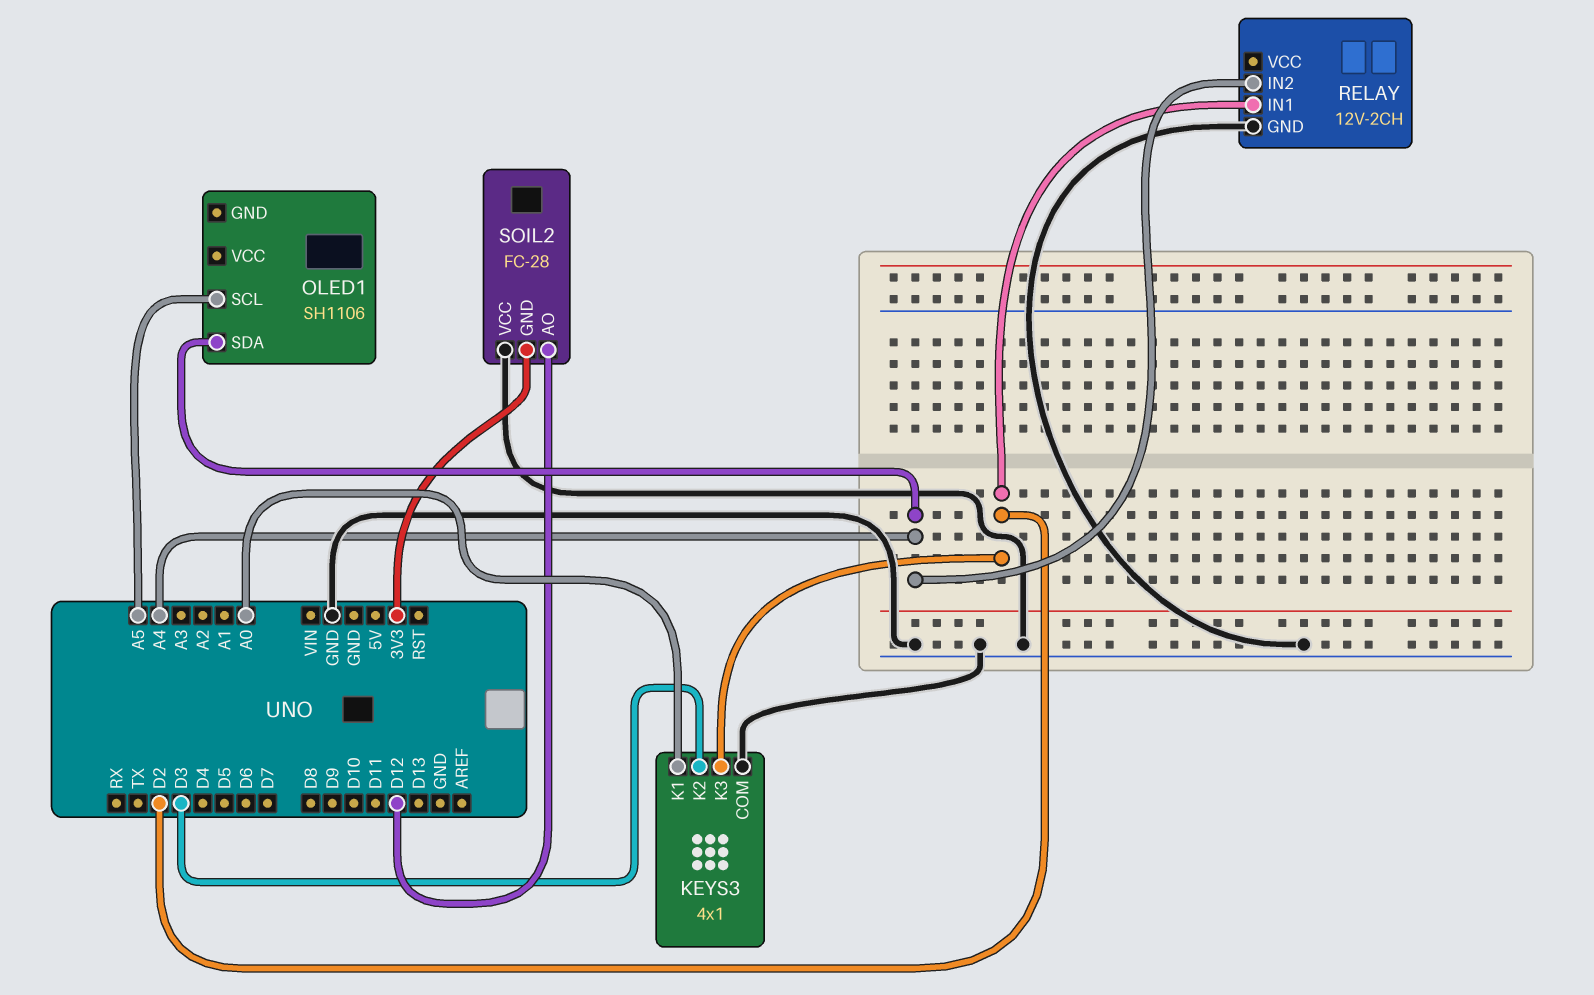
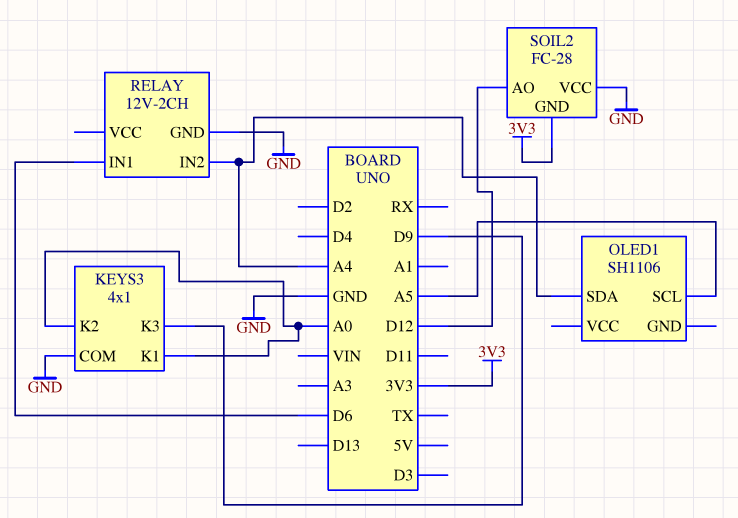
KEYS3 pin K2: D3 -> A0
KEYS3 pin K3: D2 -> D9
RELAY pin IN1: D2 -> D6

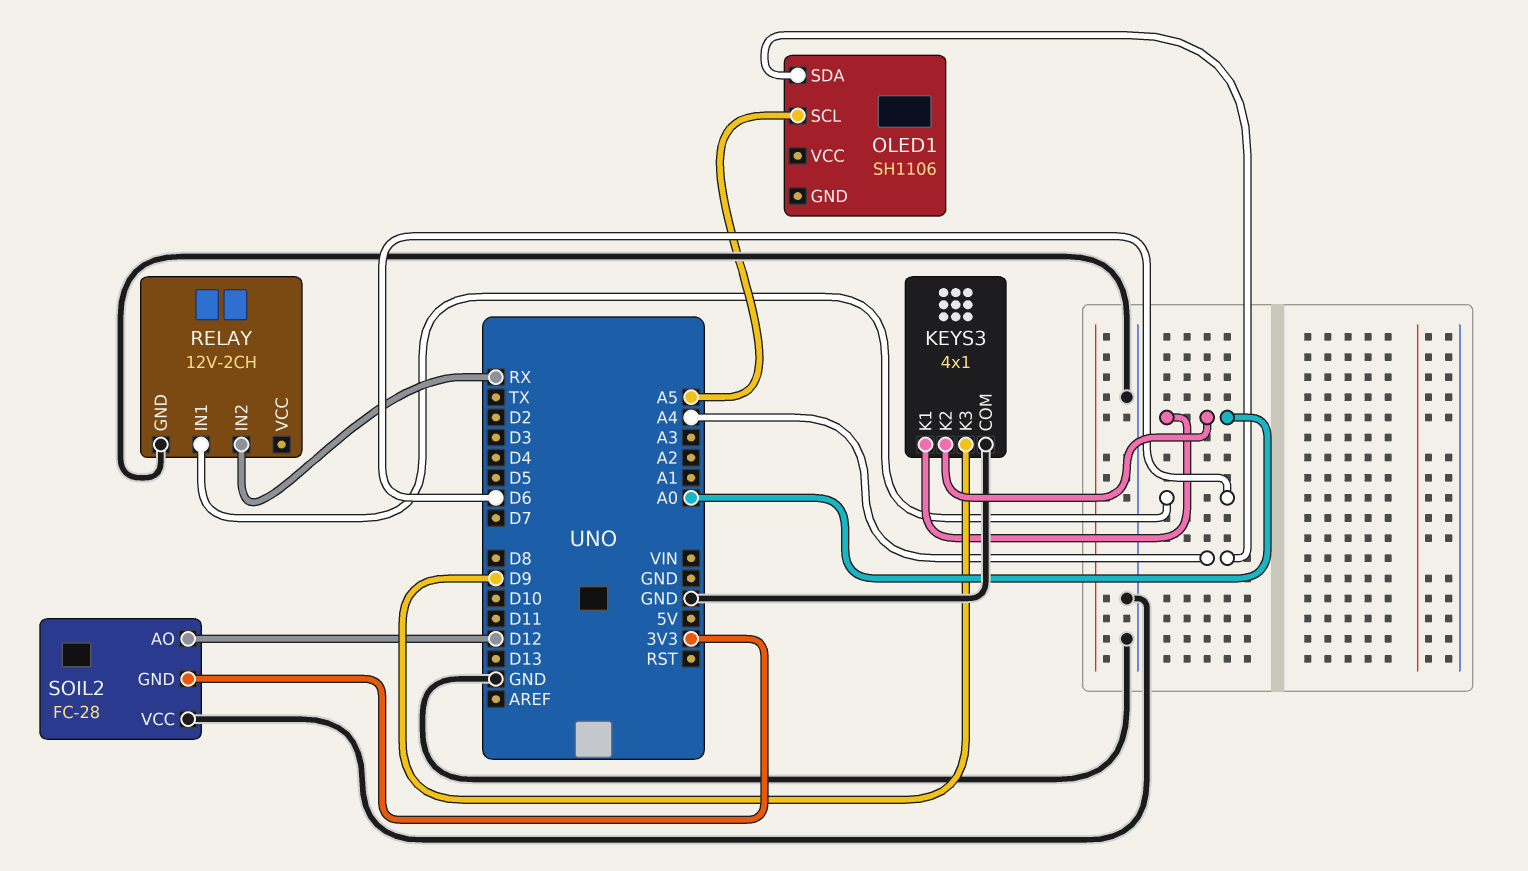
RELAY pin IN2: A4 -> RX

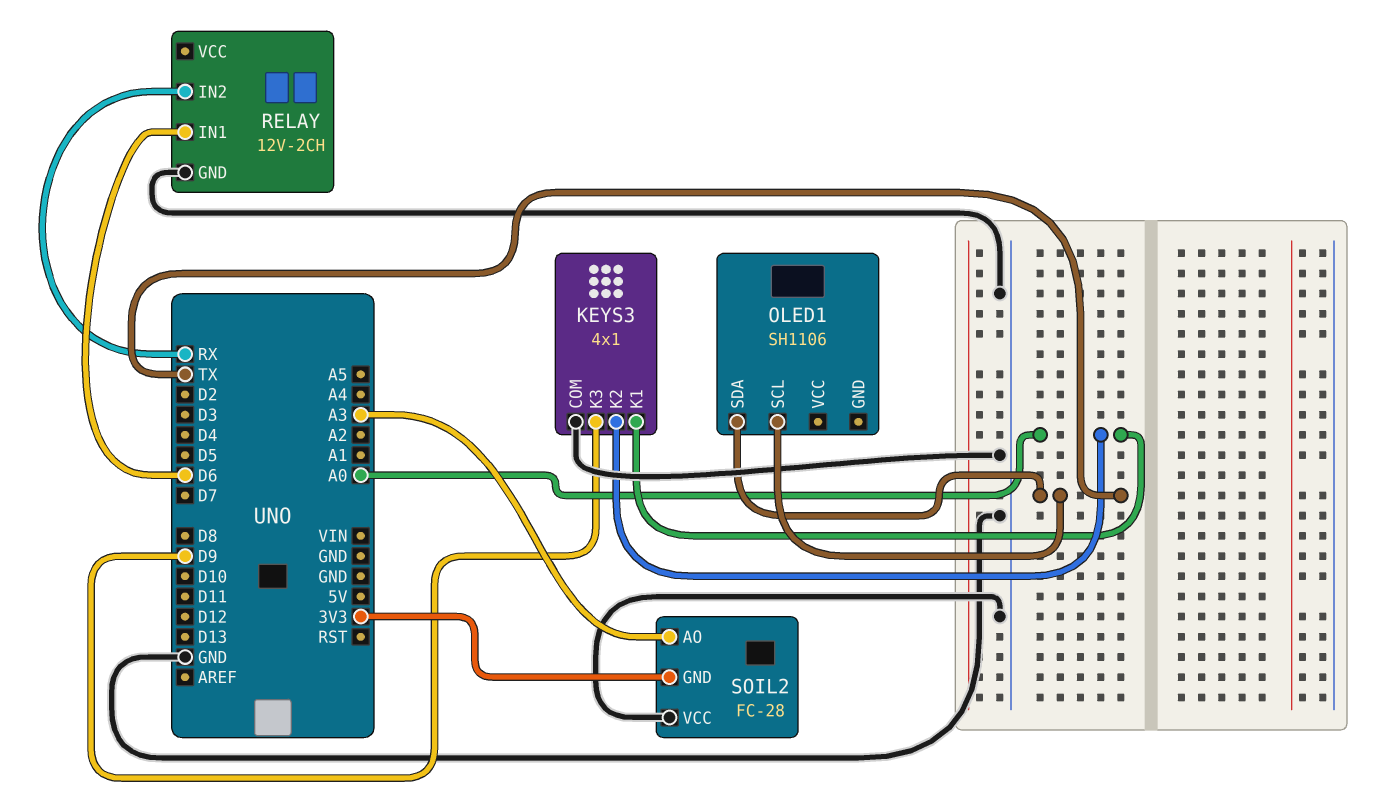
OLED1 pin SCL: A5 -> TX
OLED1 pin SDA: A4 -> TX
SOIL2 pin AO: D12 -> A3

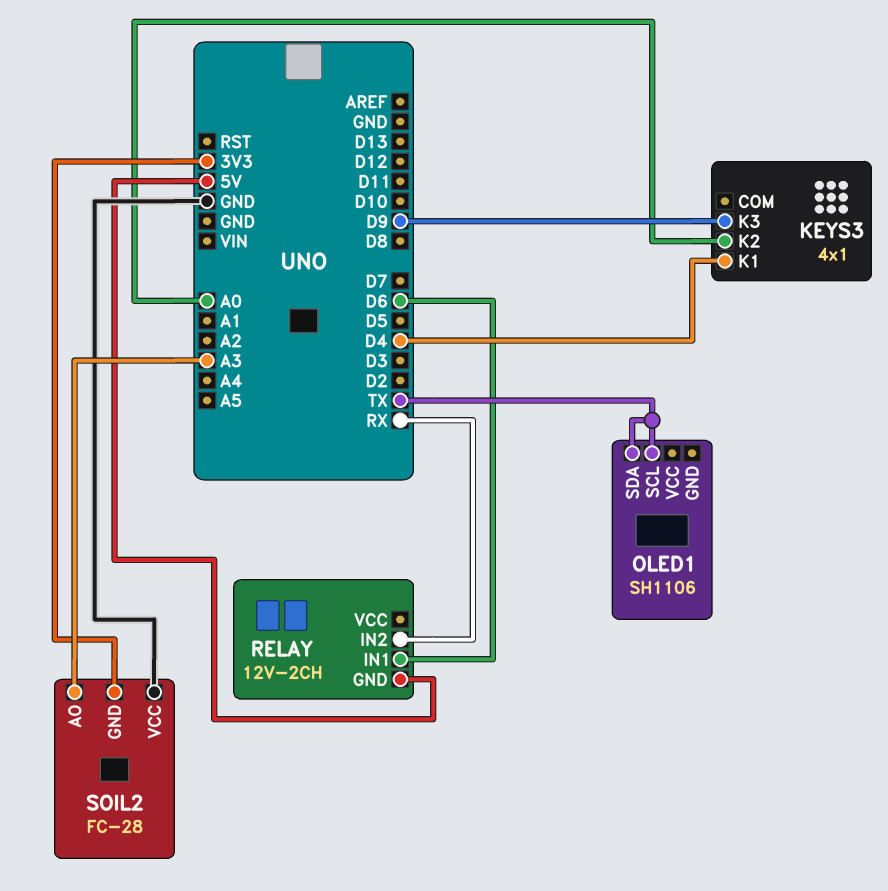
KEYS3 pin COM: GND -> none
KEYS3 pin K1: A0 -> D4
RELAY pin GND: GND -> 5V

